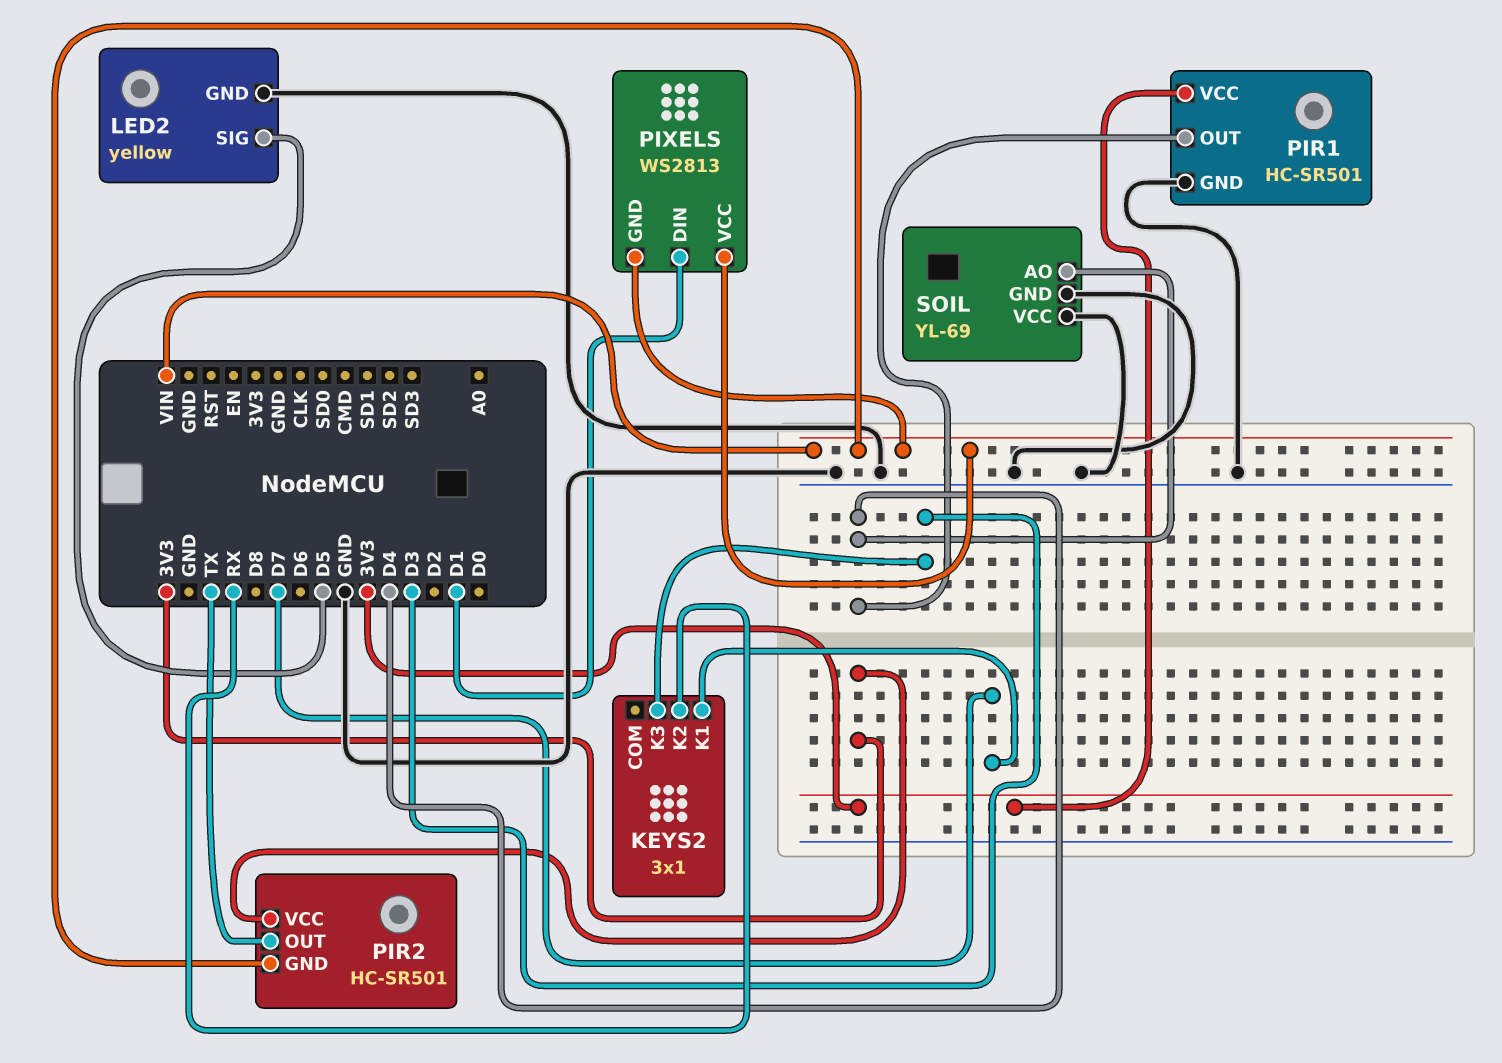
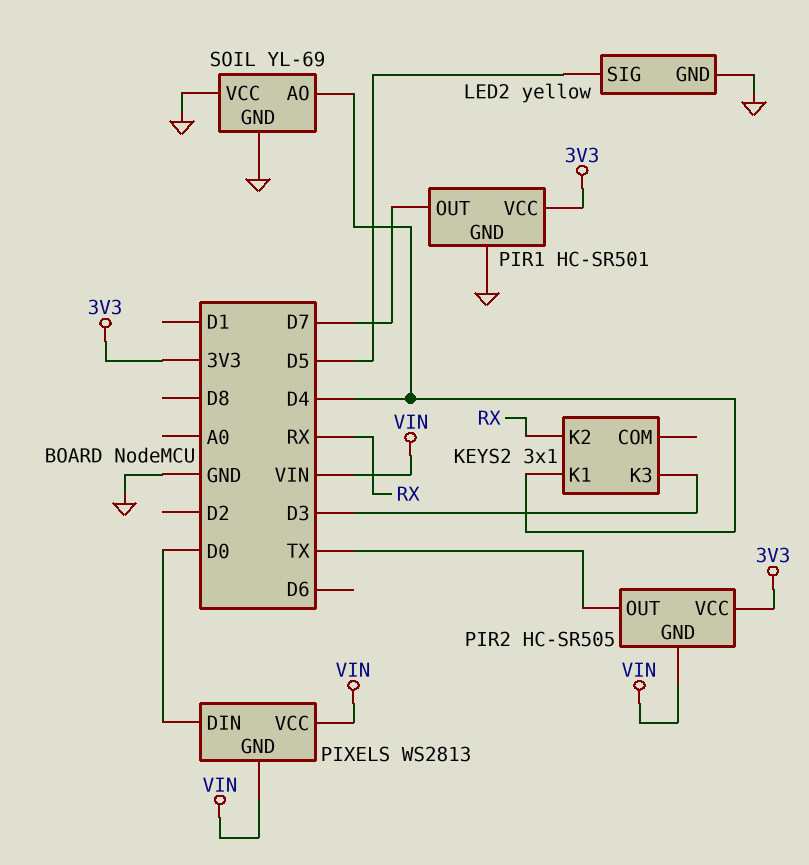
KEYS2 pin K1: D7 -> D4
PIR1 pin OUT: D4 -> D7
PIR2: HC-SR501 -> HC-SR505
PIXELS pin DIN: D1 -> D0

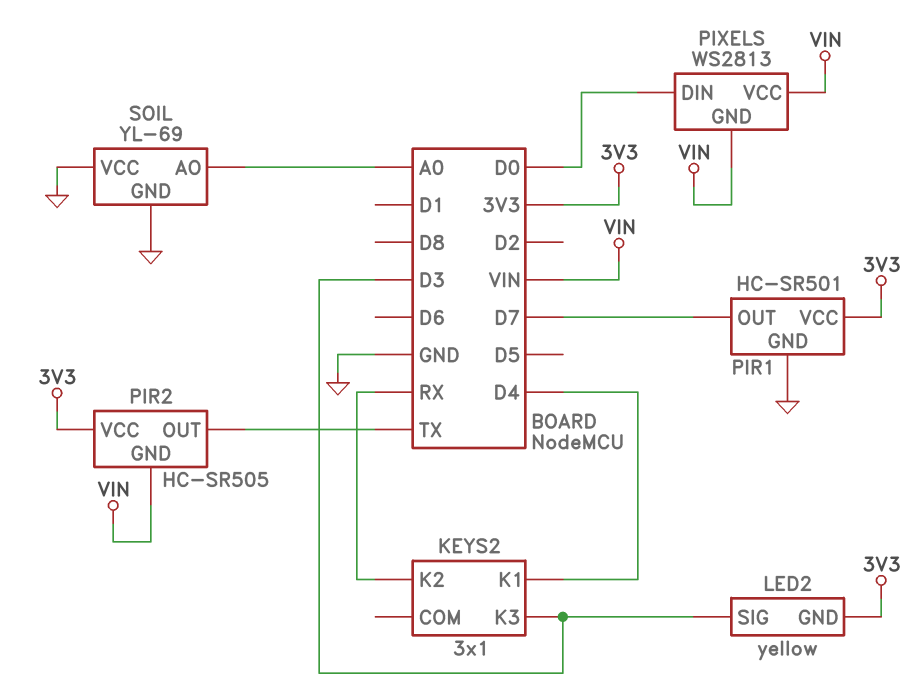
LED2 pin GND: GND -> 3V3
LED2 pin SIG: D5 -> D3
SOIL pin AO: D4 -> A0

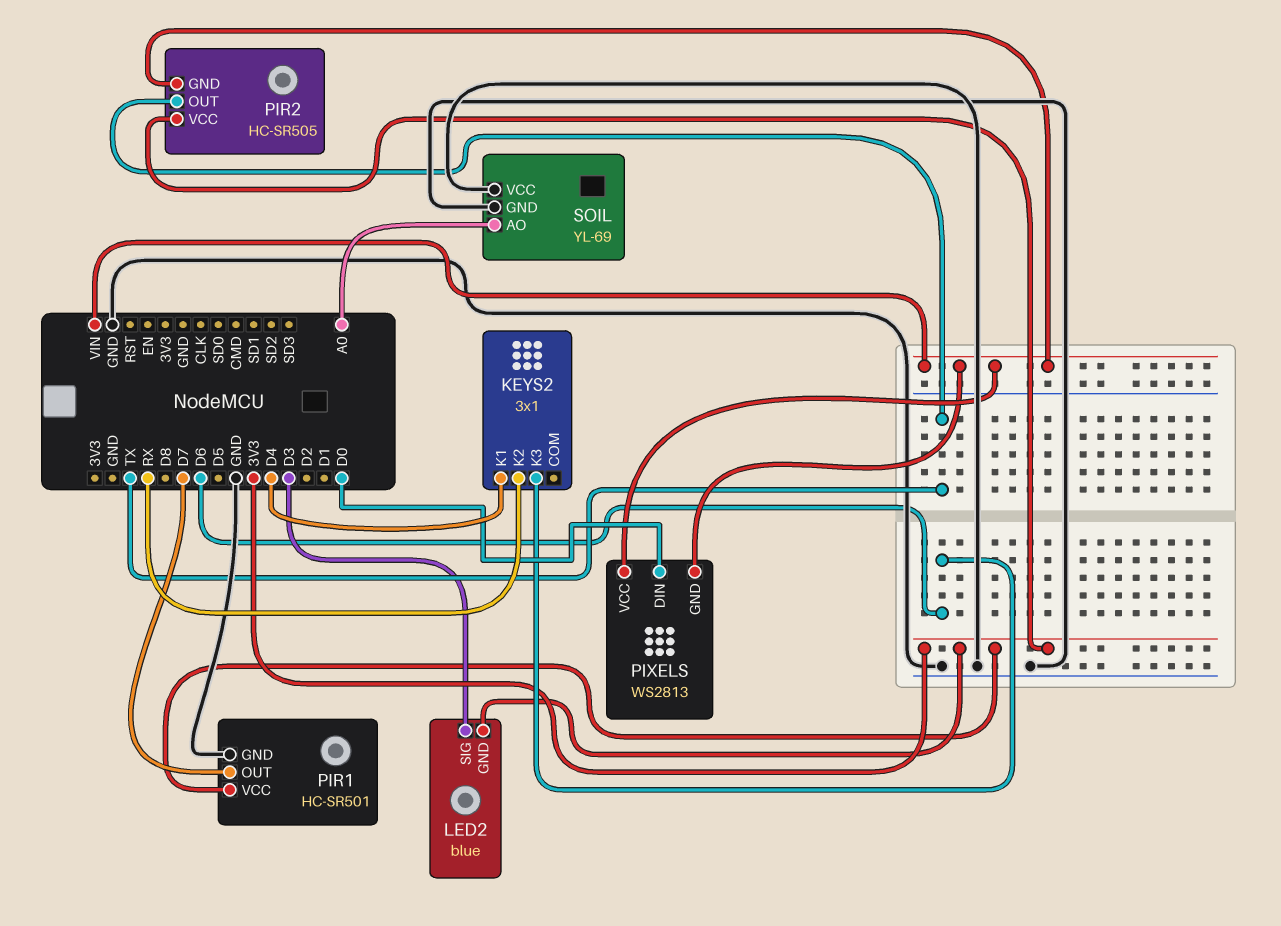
KEYS2 pin K3: D3 -> D6
LED2: yellow -> blue

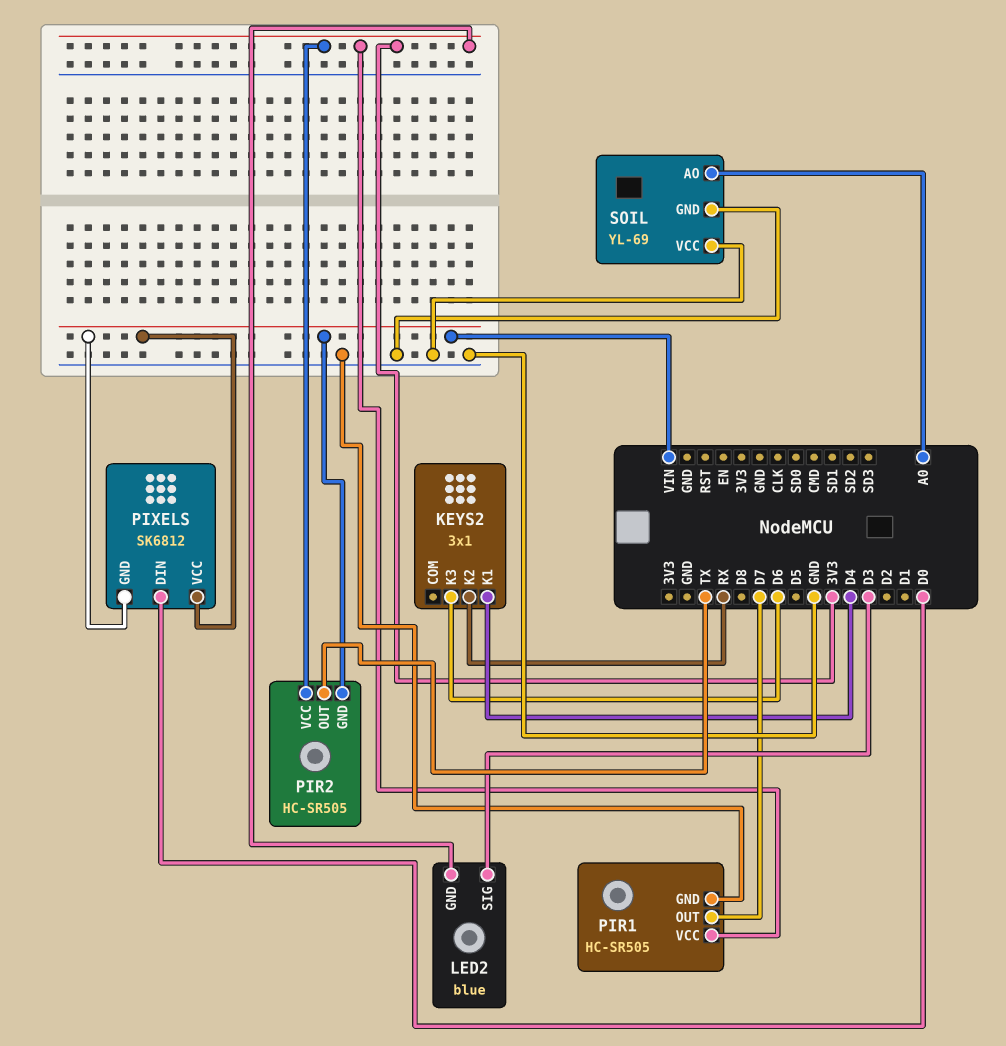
PIR1: HC-SR501 -> HC-SR505
PIXELS: WS2813 -> SK6812

